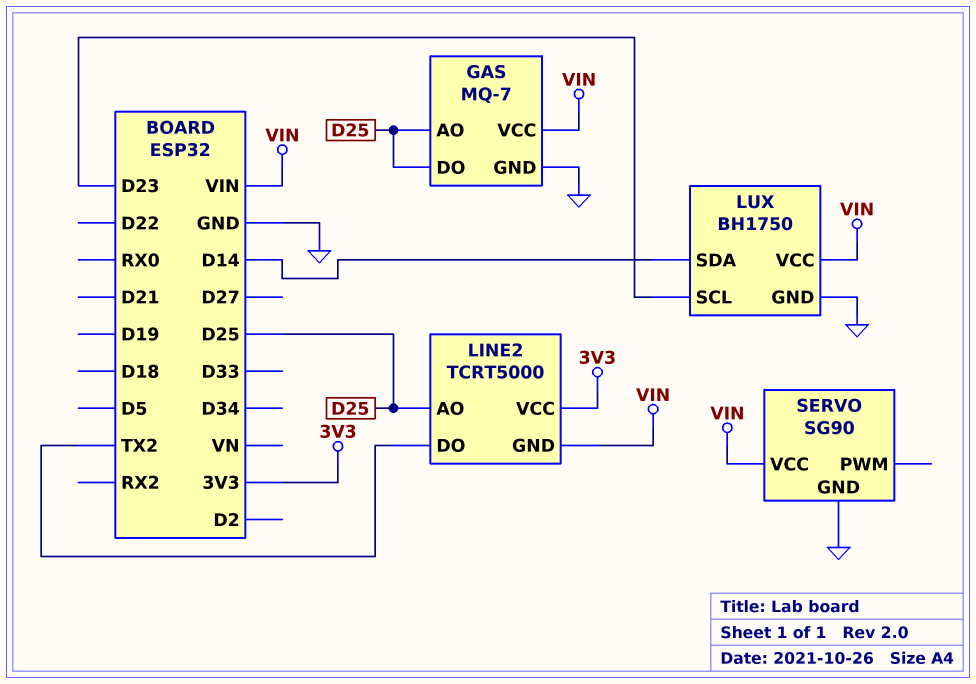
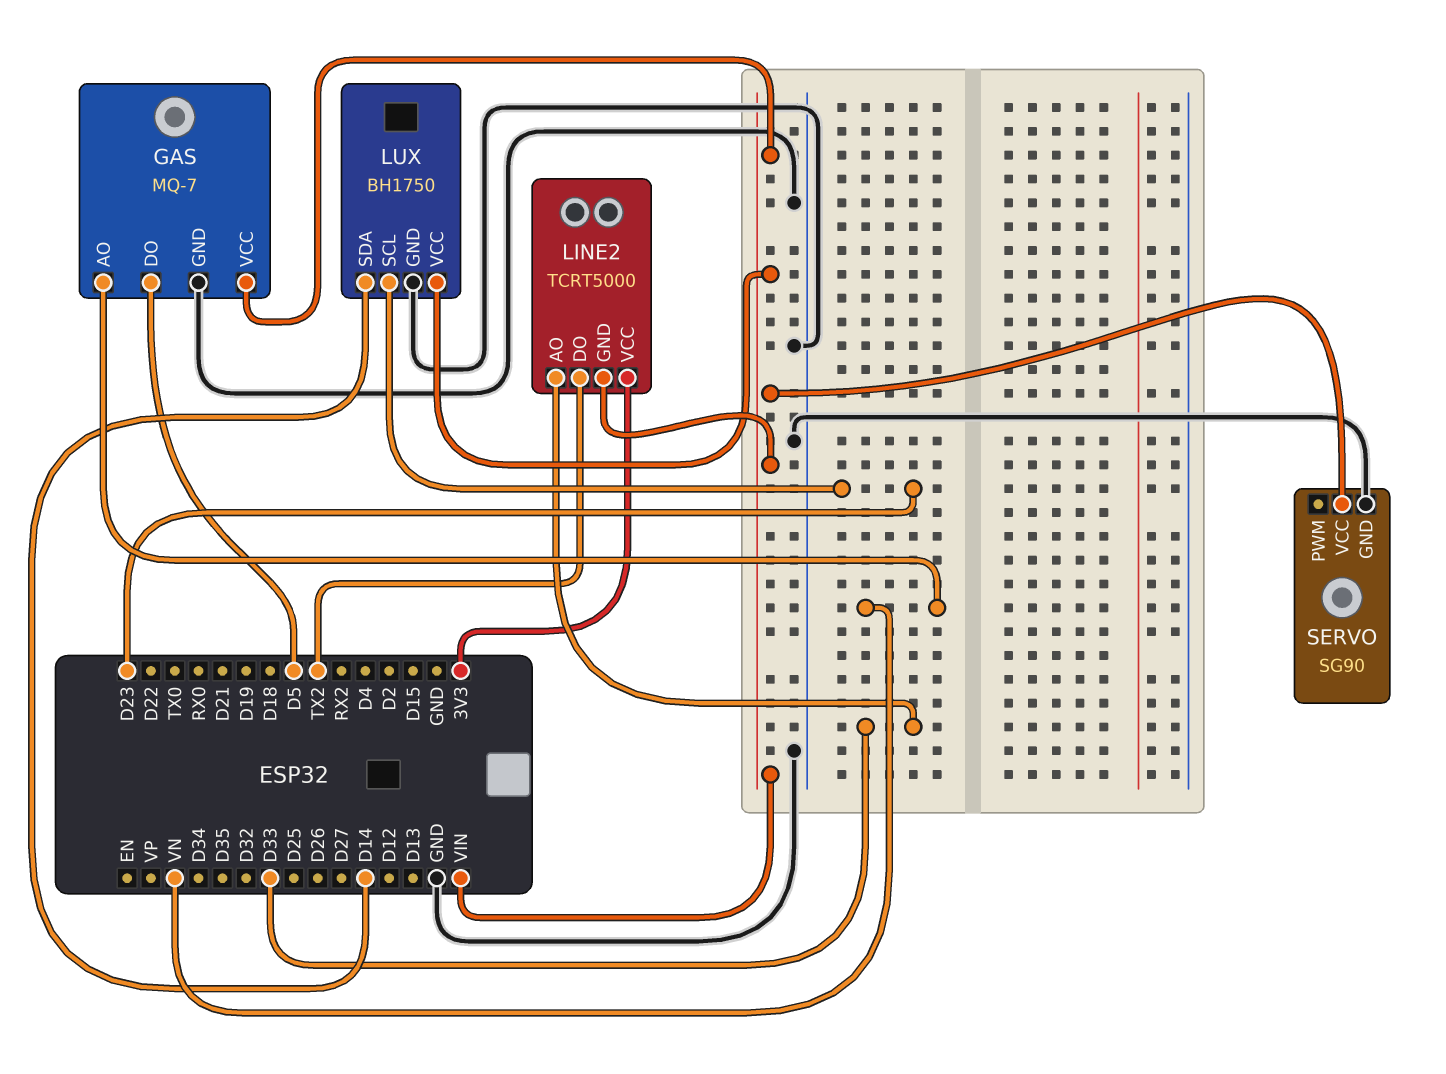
GAS pin AO: D25 -> VN
GAS pin DO: D25 -> D5
LINE2 pin AO: D25 -> D33

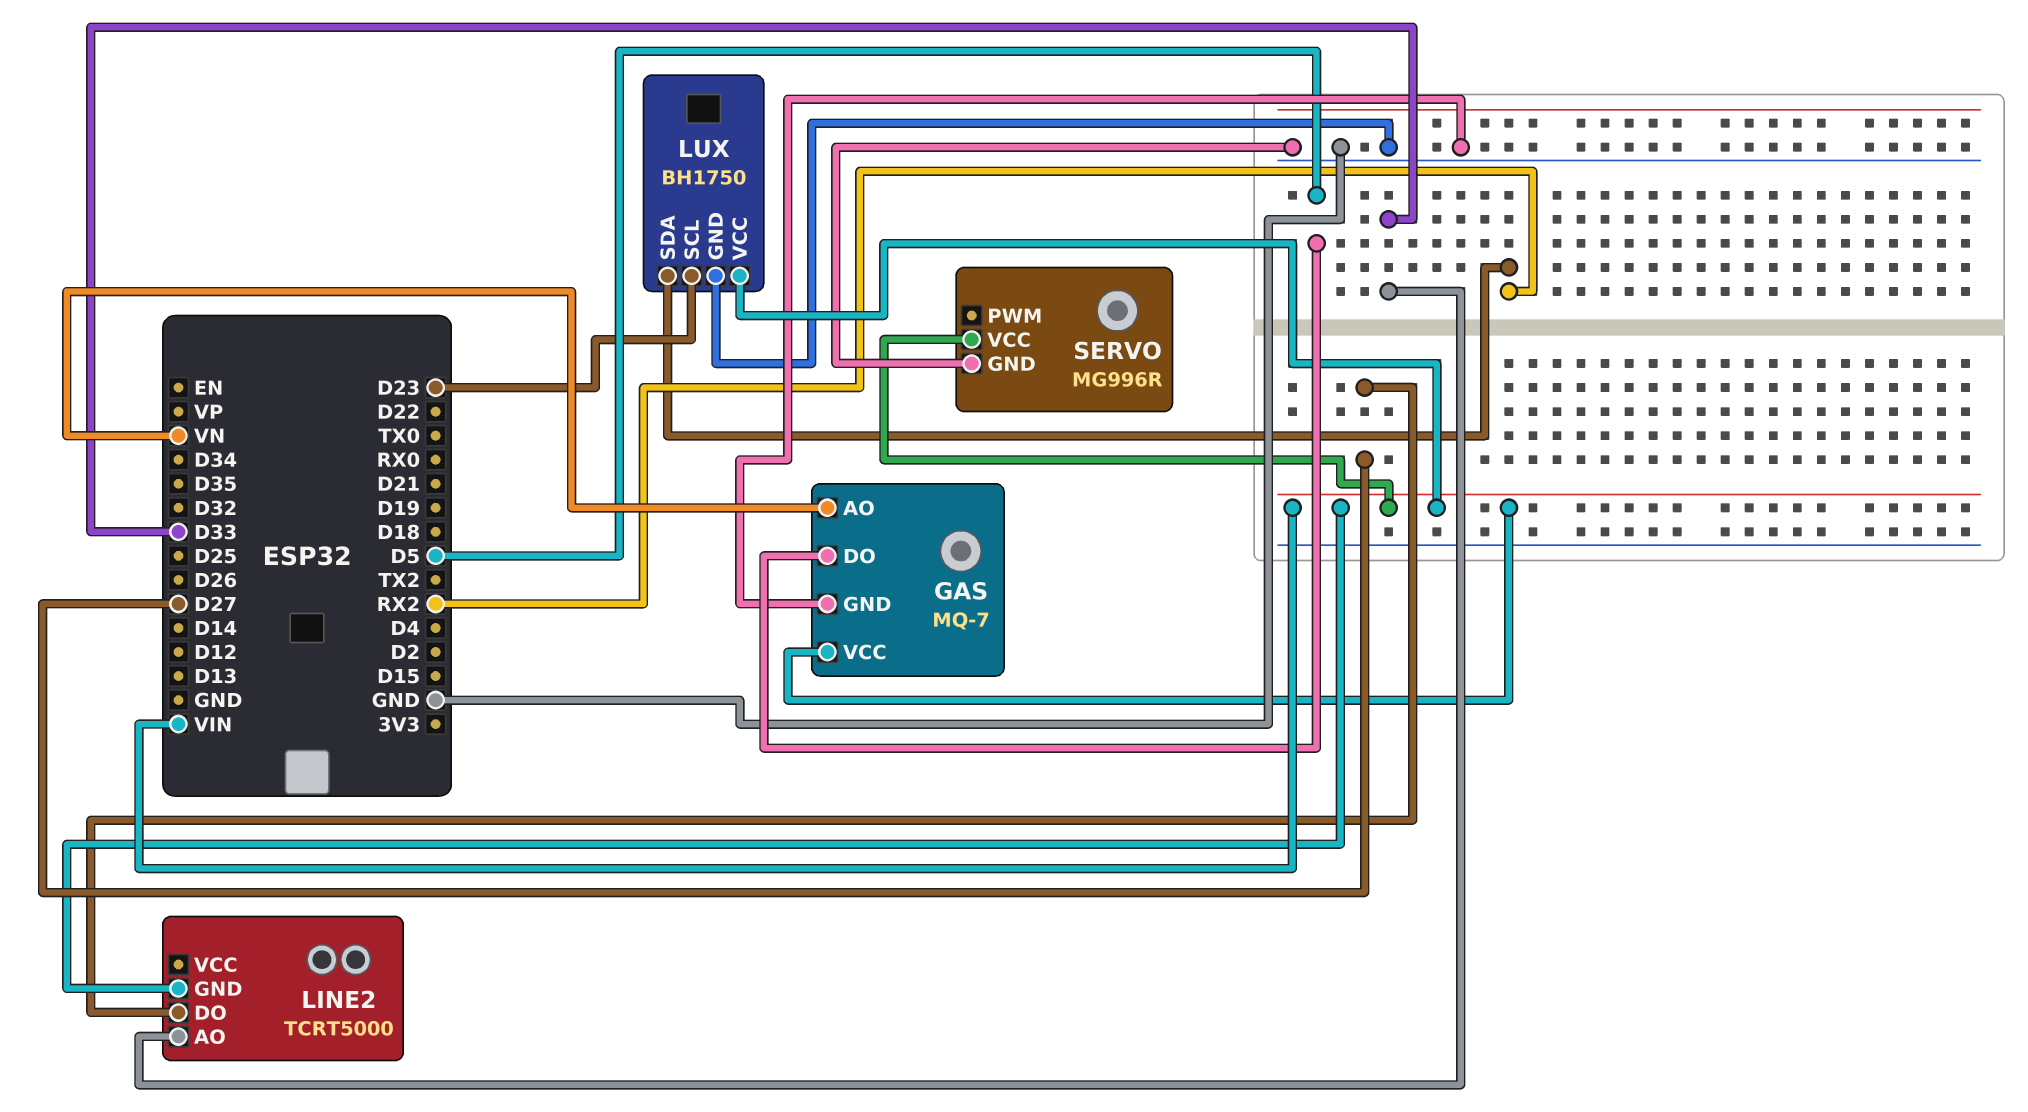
LINE2 pin DO: TX2 -> D27
LINE2 pin VCC: 3V3 -> none
LUX pin SDA: D14 -> RX2
SERVO: SG90 -> MG996R

